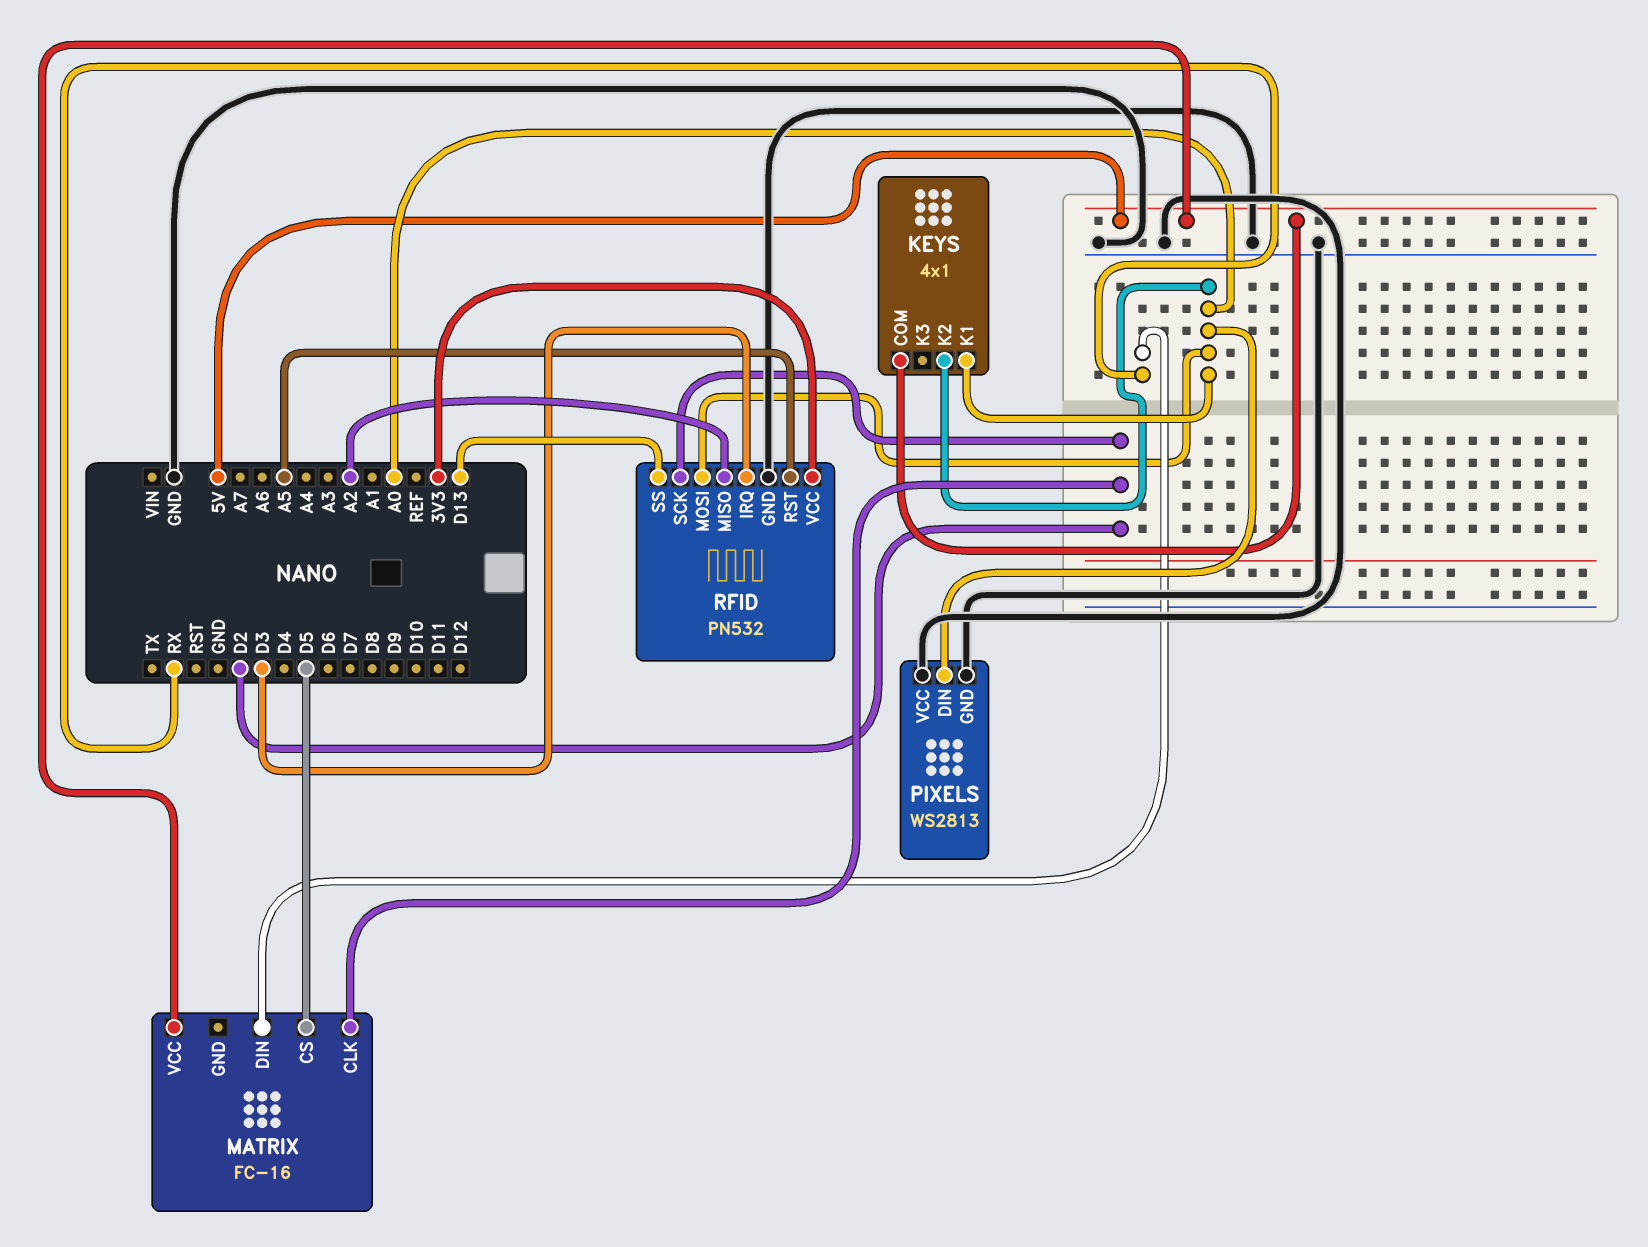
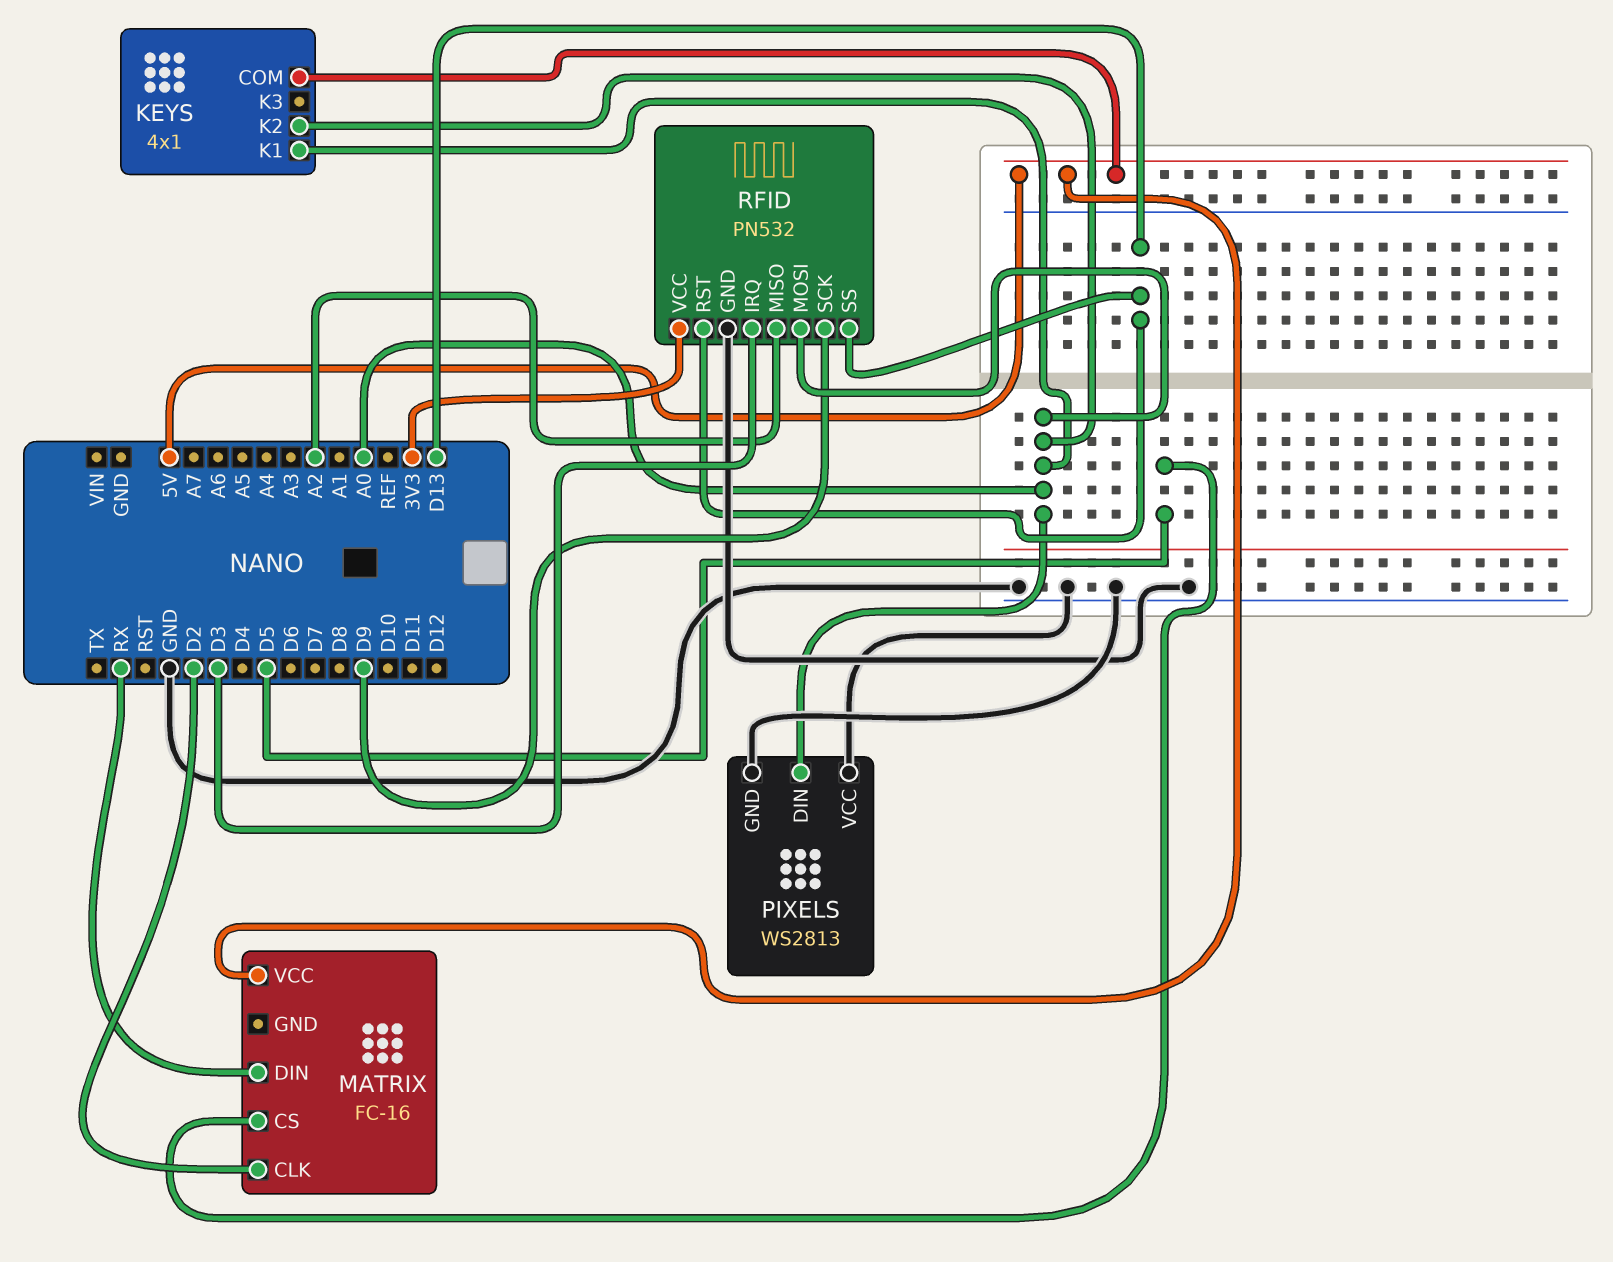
RFID pin RST: A5 -> D13
RFID pin SCK: D2 -> D9

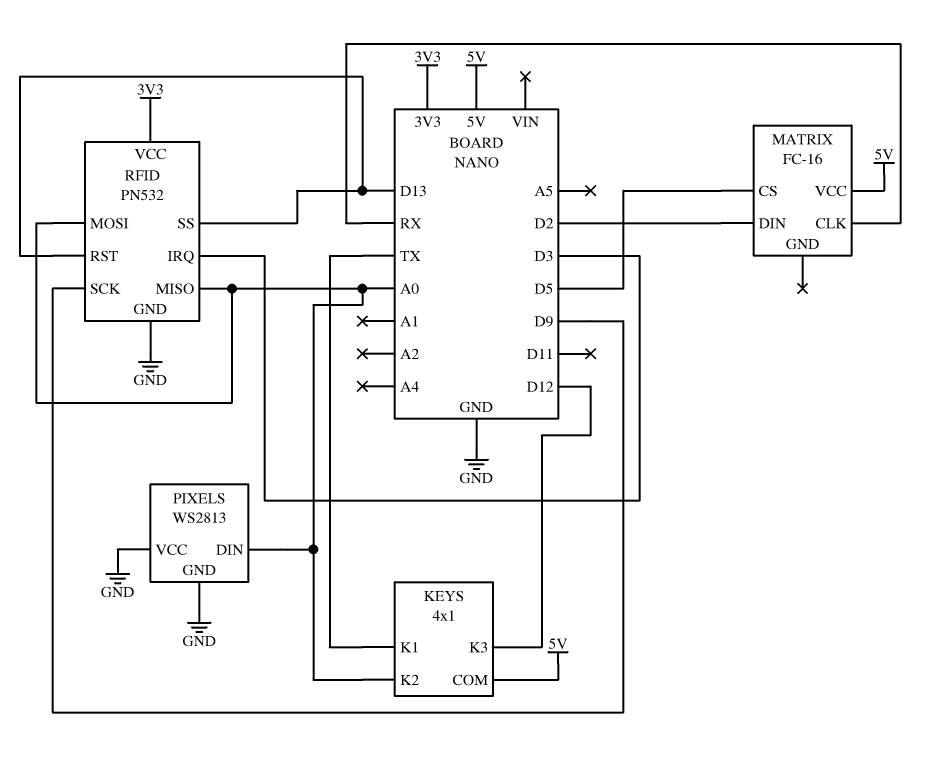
KEYS pin K1: A0 -> TX
KEYS pin K3: none -> D12
MATRIX pin CLK: D2 -> RX
MATRIX pin DIN: RX -> D2
RFID pin MISO: A2 -> A0

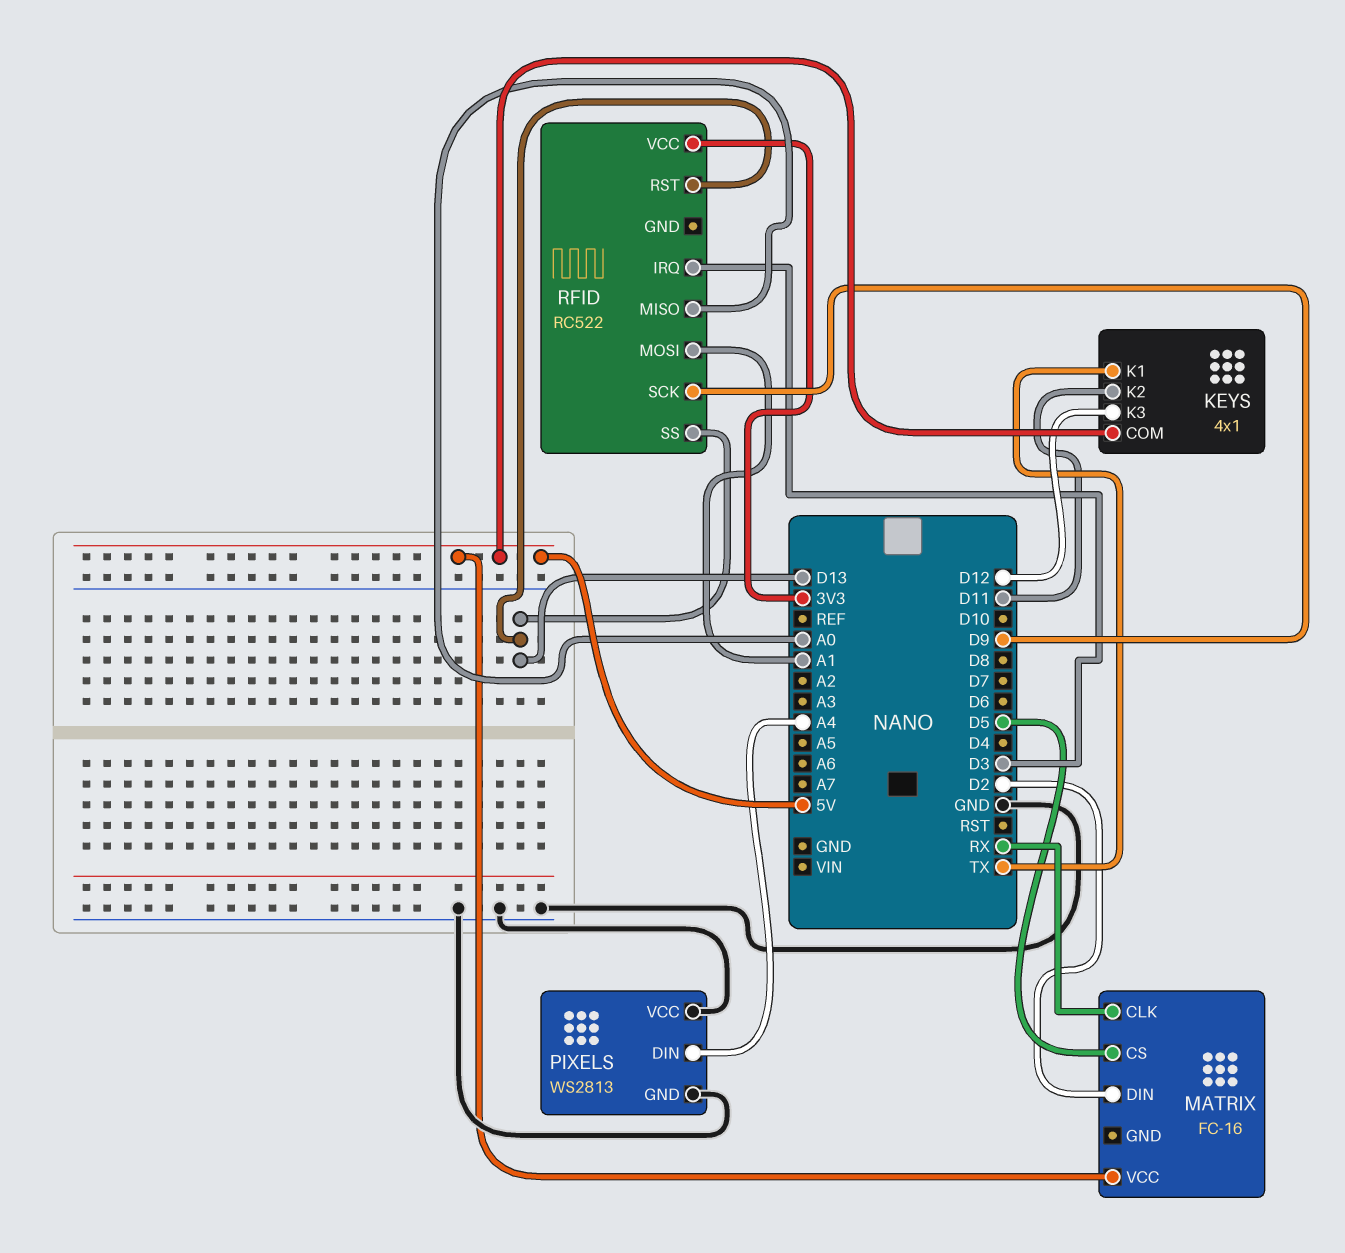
KEYS pin K2: A0 -> D11
PIXELS pin DIN: A0 -> A4
RFID: PN532 -> RC522
RFID pin GND: GND -> none
RFID pin MOSI: A0 -> A1

